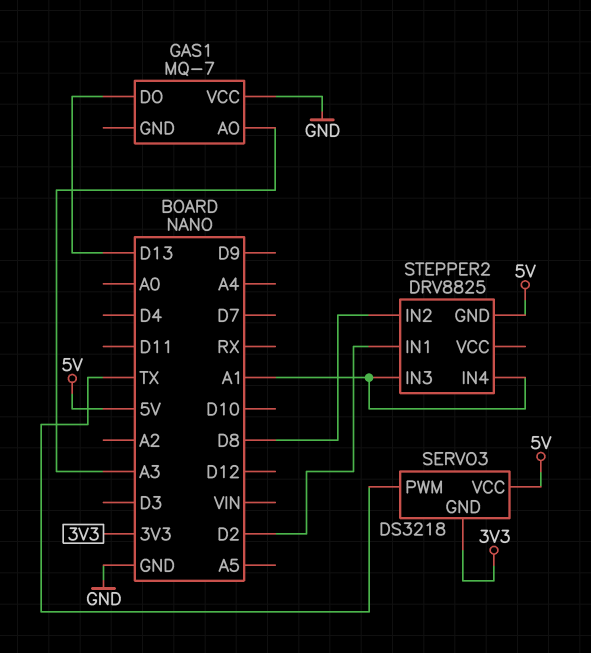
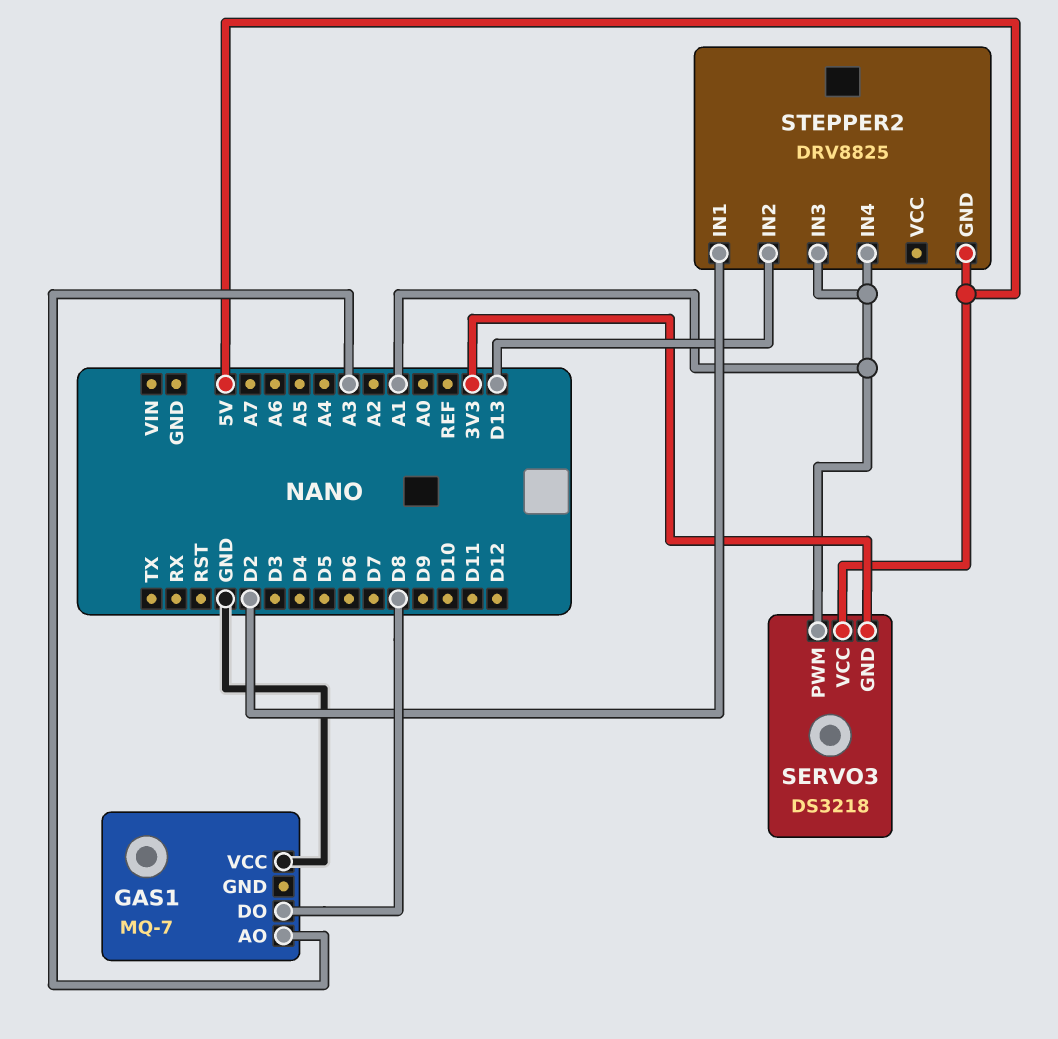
GAS1 pin DO: D13 -> D8
SERVO3 pin PWM: TX -> A1
STEPPER2 pin IN2: D8 -> D13

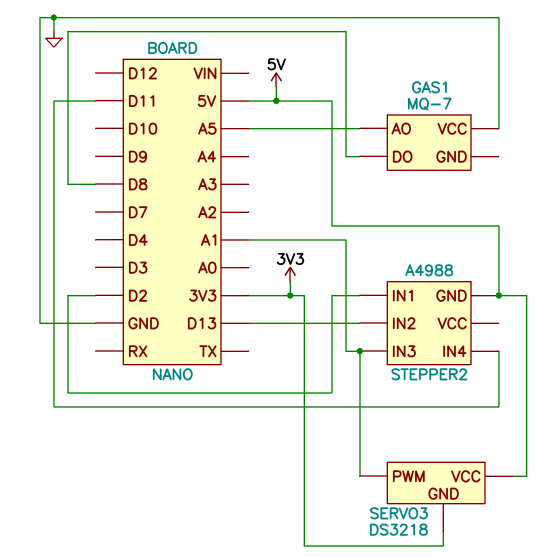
GAS1 pin AO: A3 -> A5
STEPPER2: DRV8825 -> A4988
STEPPER2 pin IN4: A1 -> D11

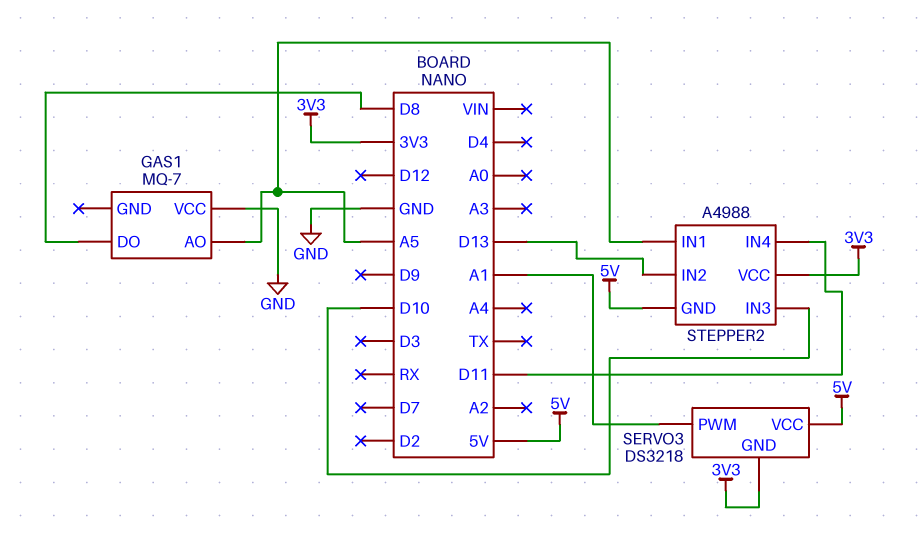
STEPPER2 pin IN1: D2 -> A5
STEPPER2 pin IN3: A1 -> D10
STEPPER2 pin VCC: none -> 3V3

